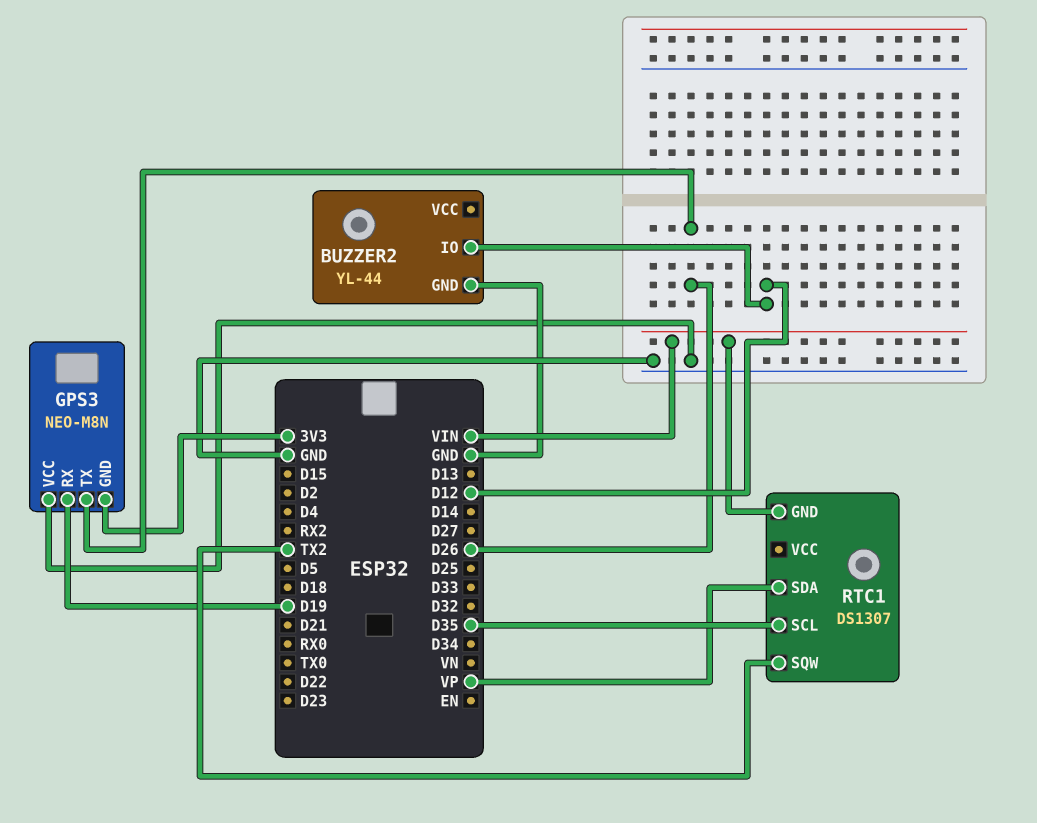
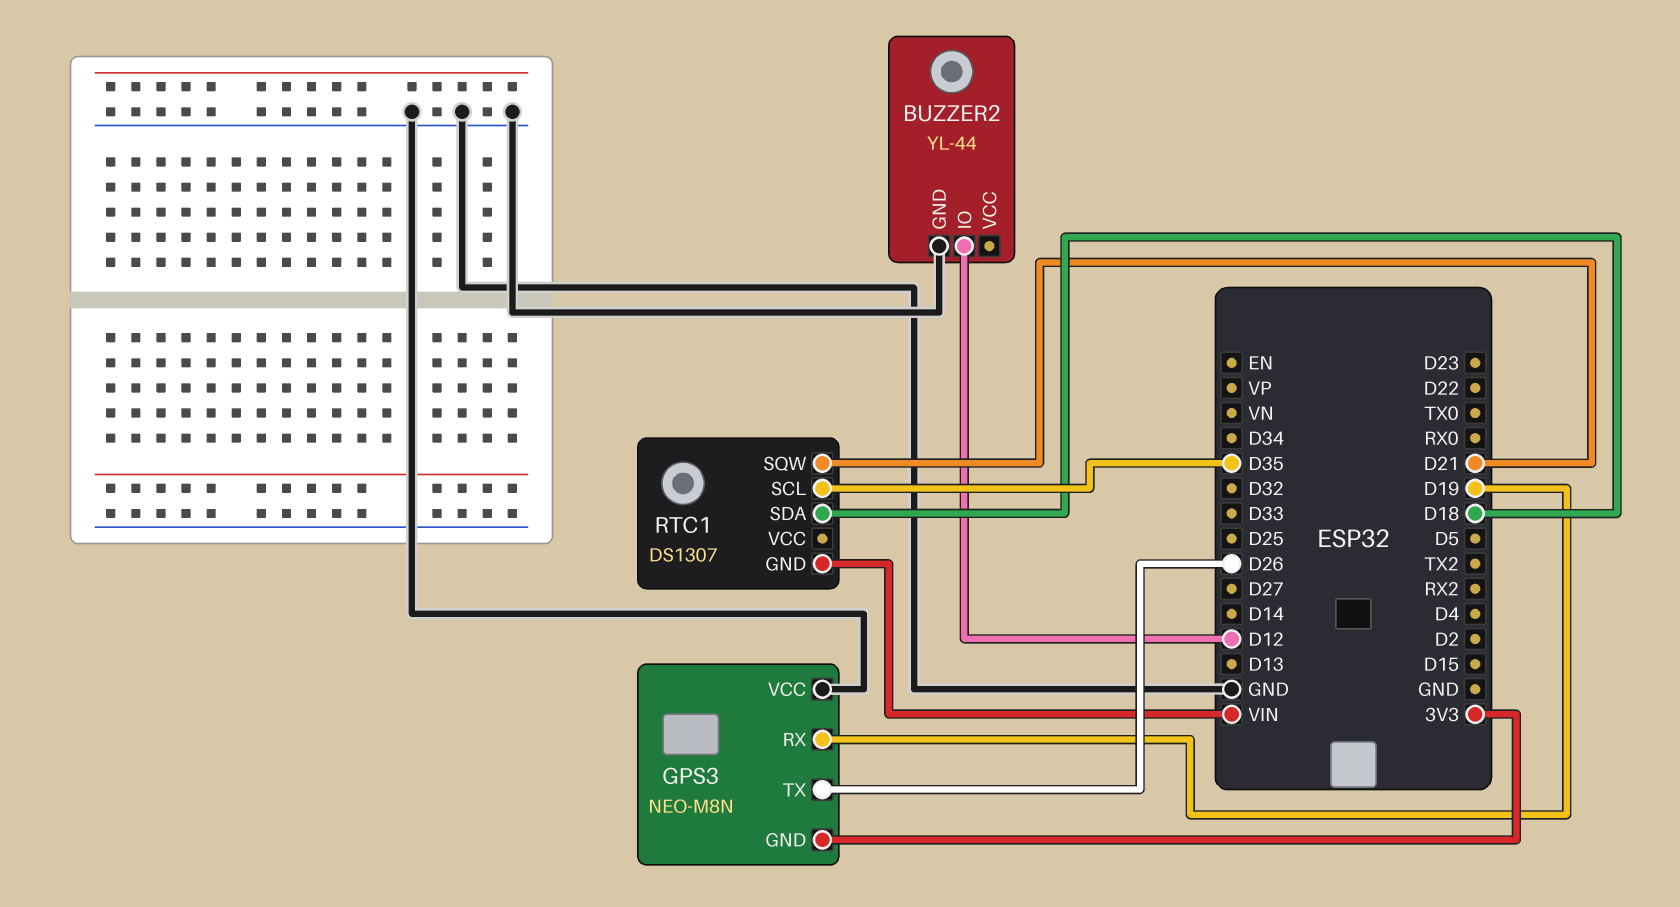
RTC1 pin SDA: VP -> D18
RTC1 pin SQW: TX2 -> D21

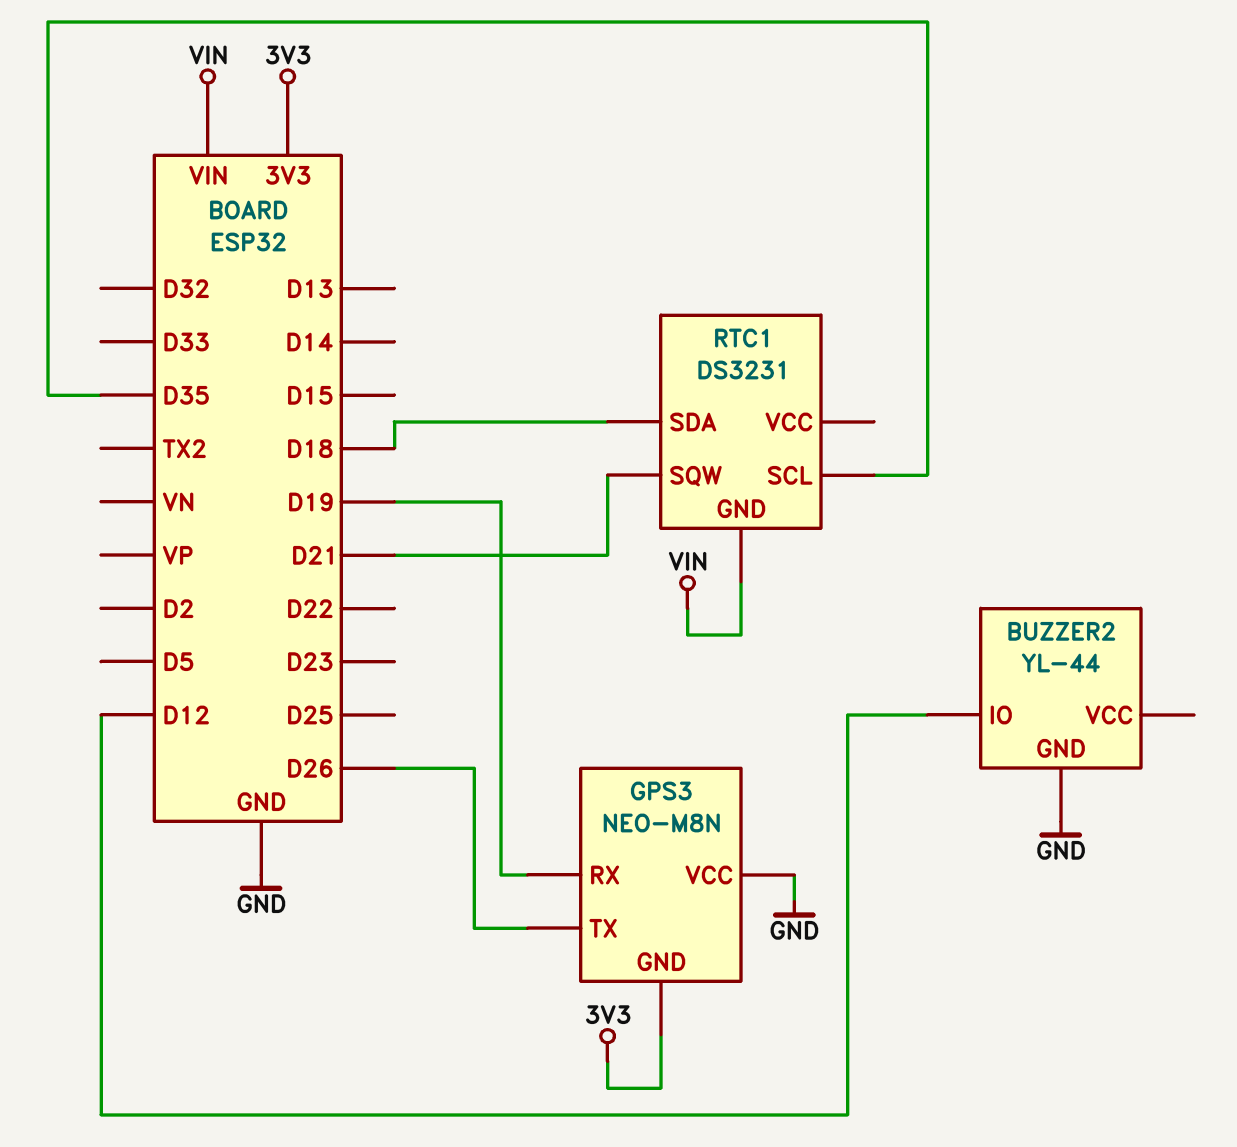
RTC1: DS1307 -> DS3231

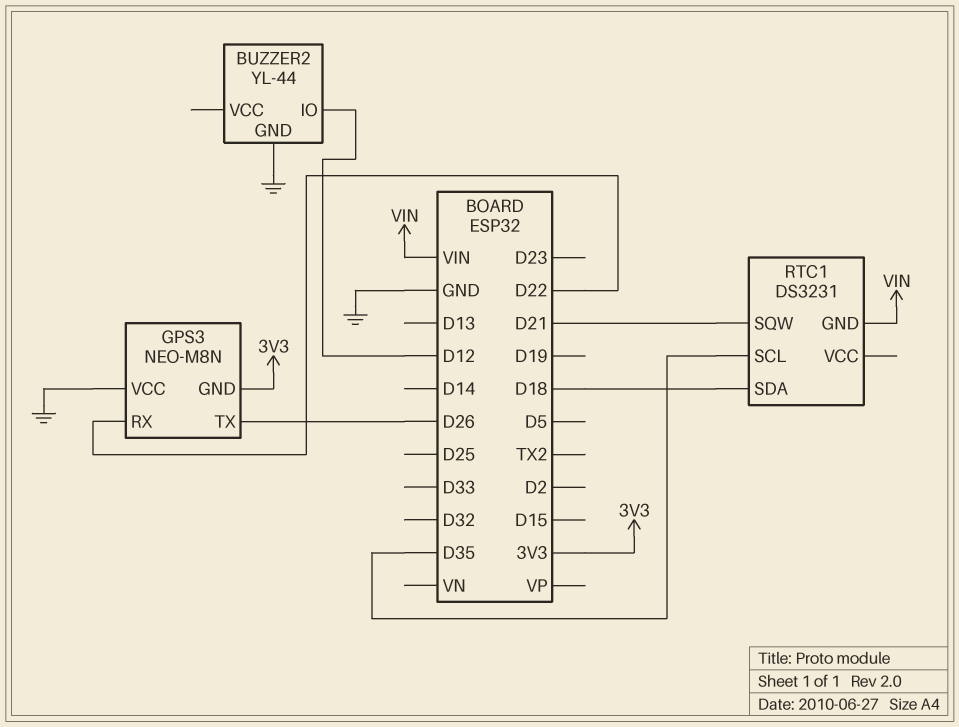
GPS3 pin RX: D19 -> D22

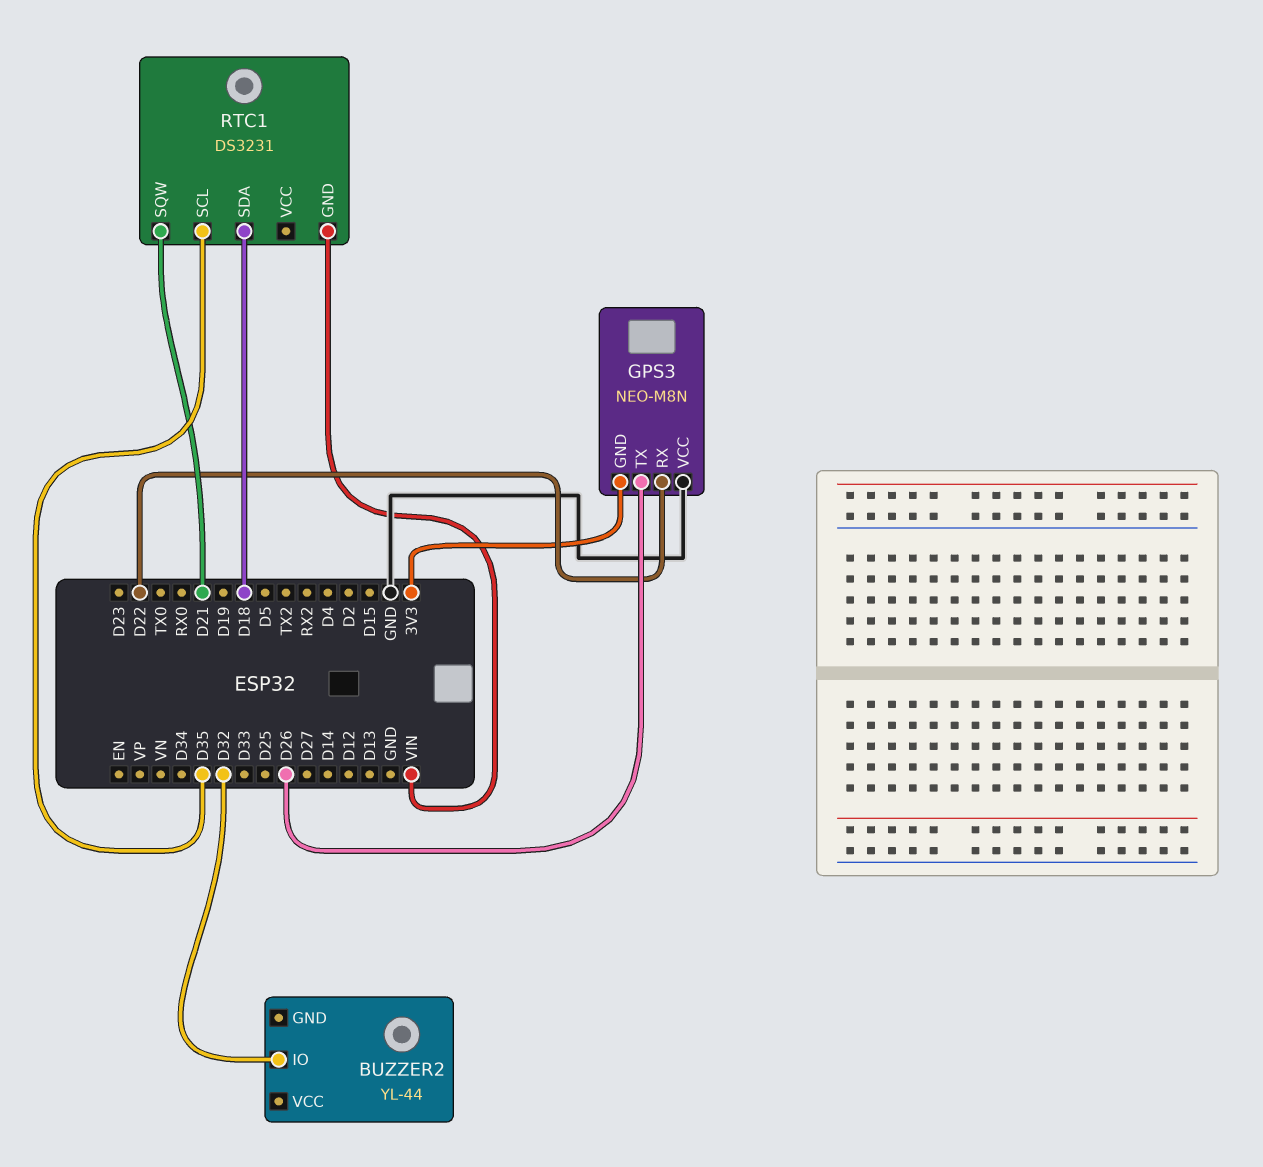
BUZZER2 pin GND: GND -> none
BUZZER2 pin IO: D12 -> D32

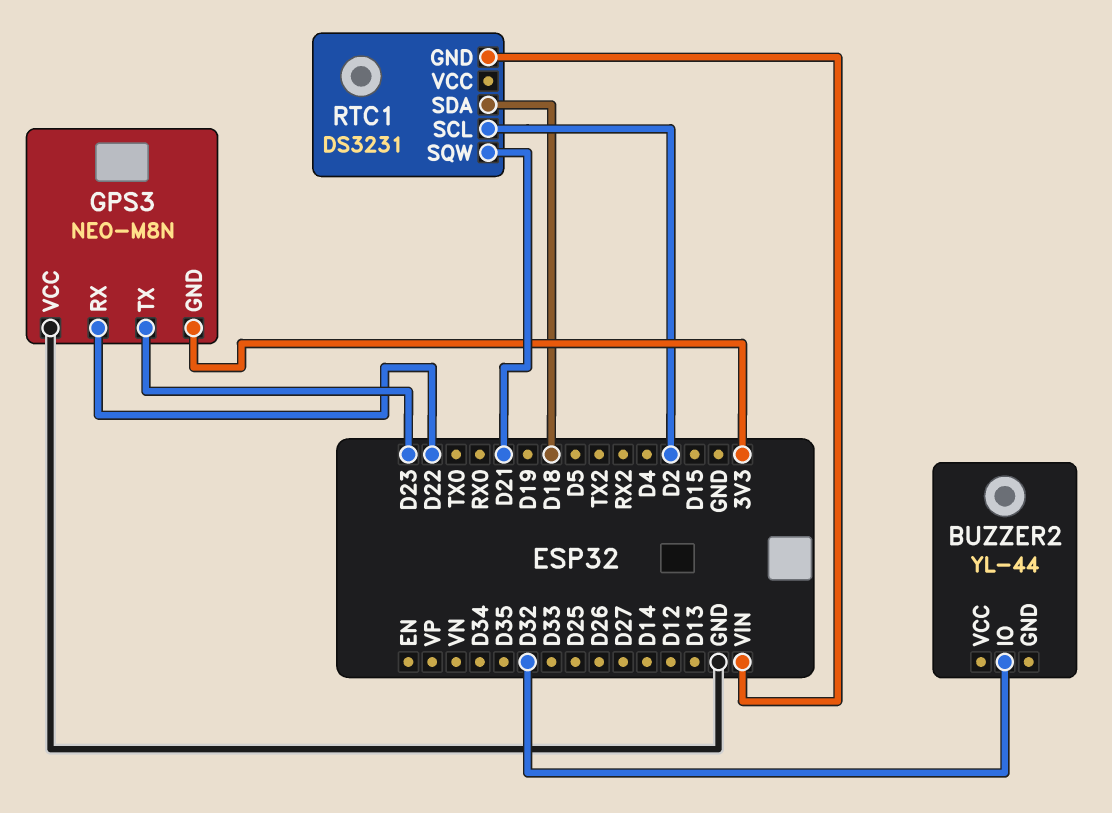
GPS3 pin TX: D26 -> D23
RTC1 pin SCL: D35 -> D2

